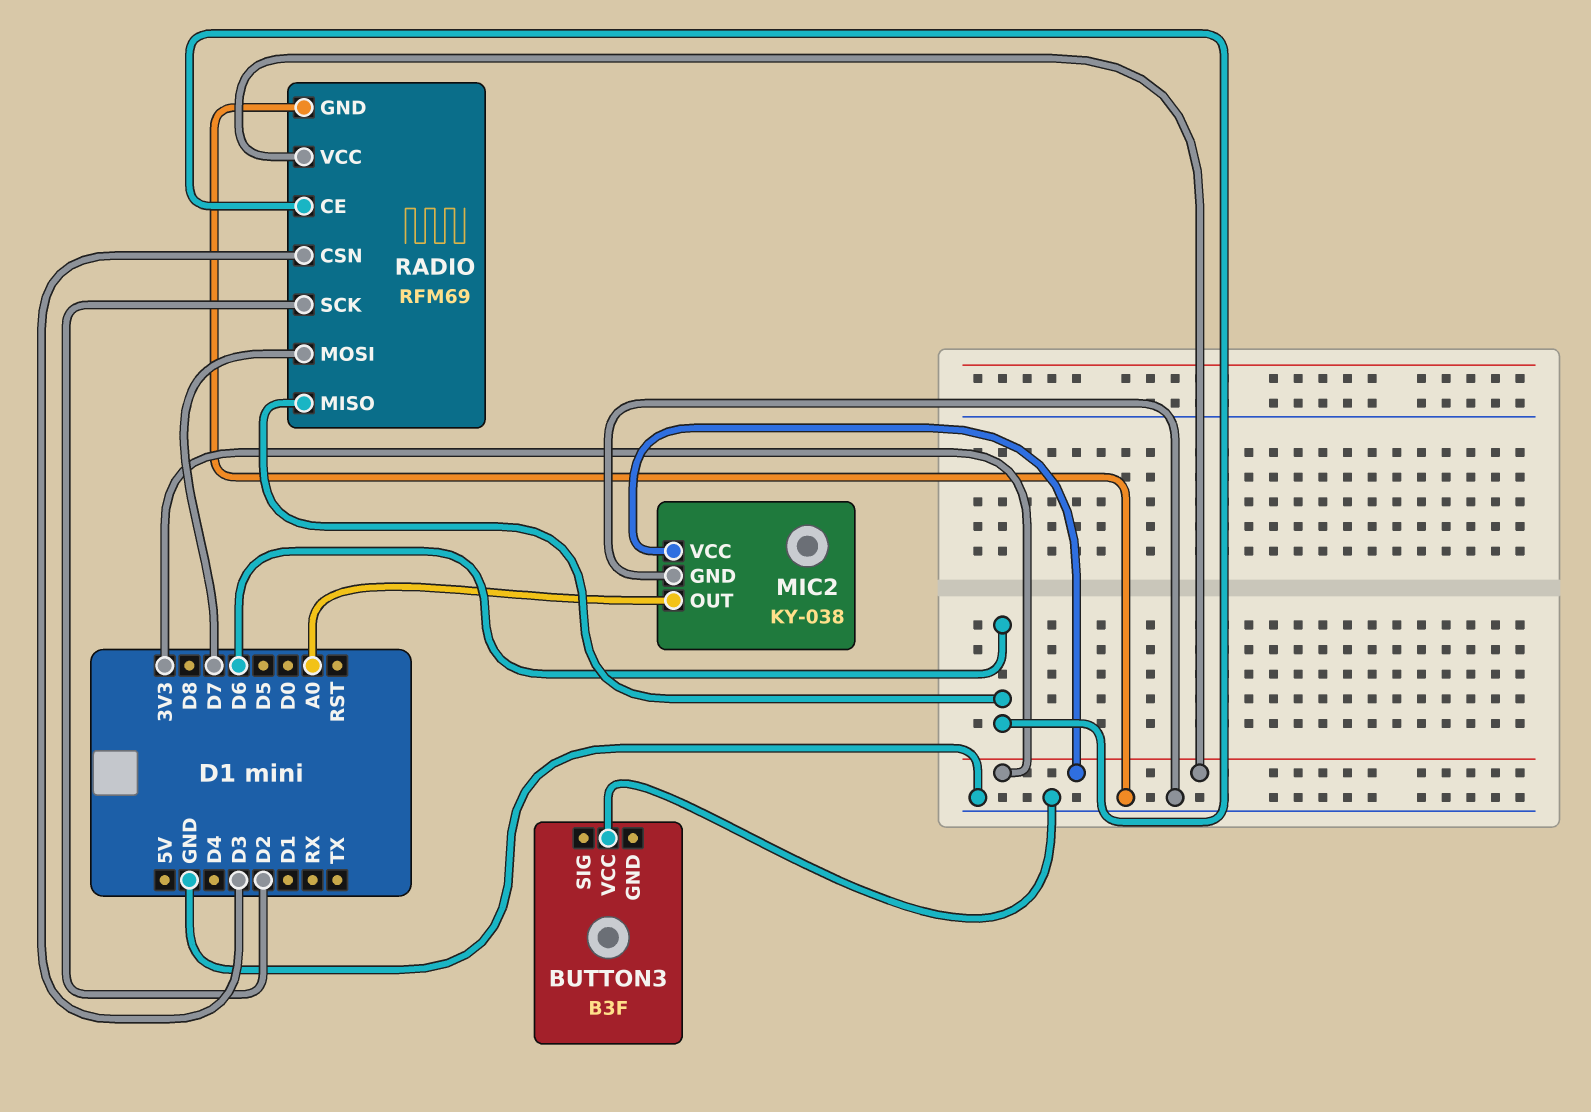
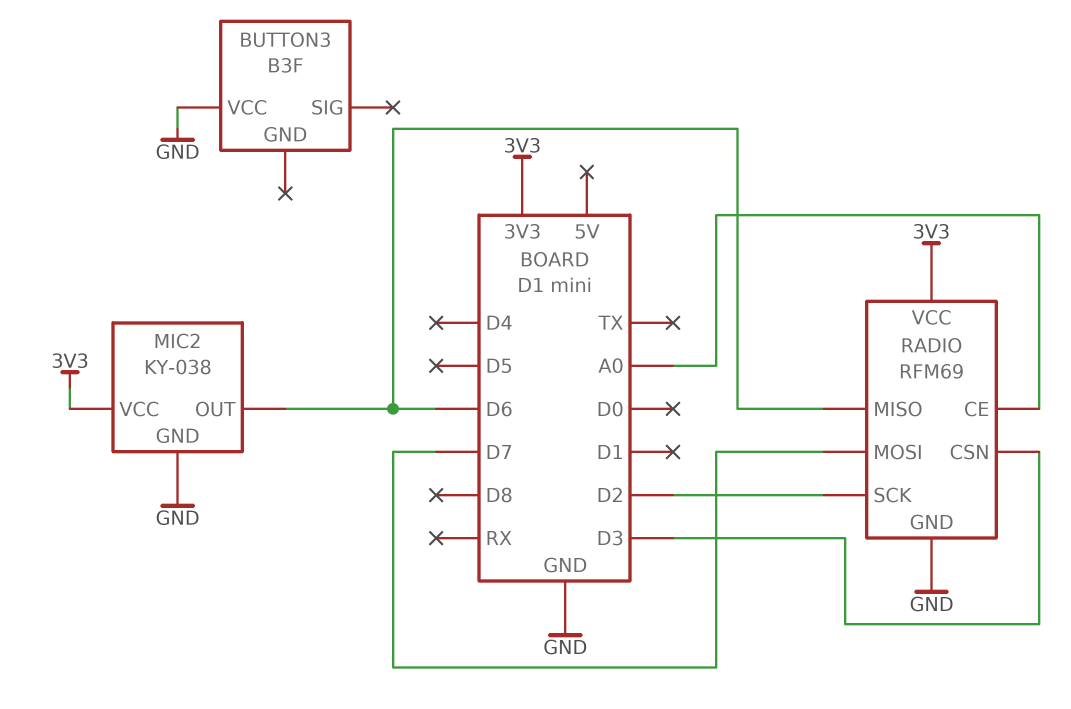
MIC2 pin OUT: A0 -> D6
RADIO pin CE: D6 -> A0

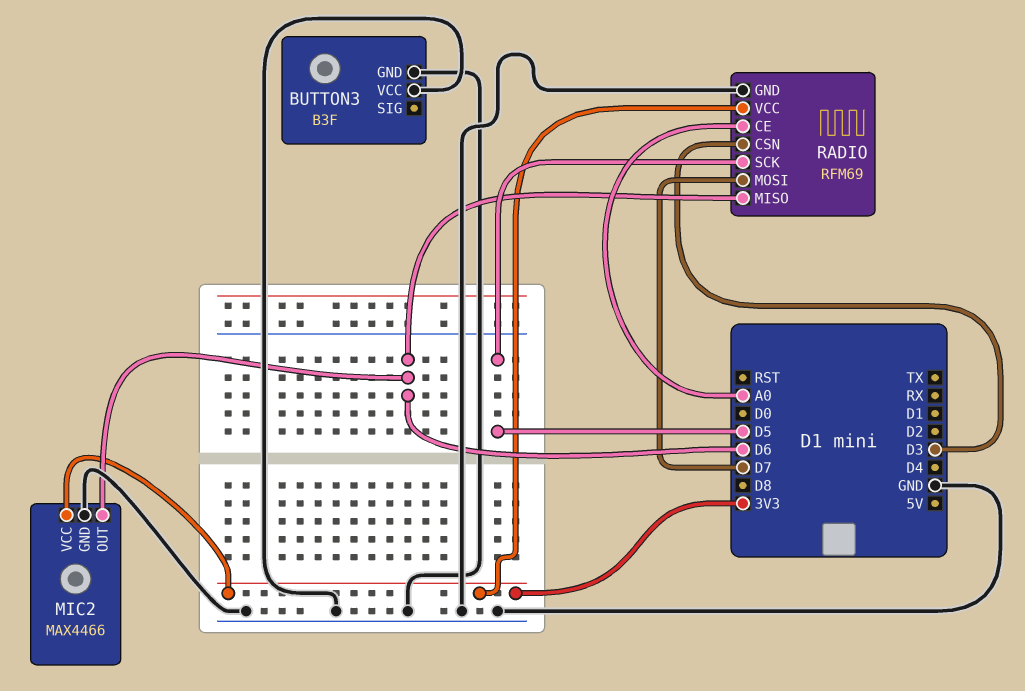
BUTTON3 pin GND: none -> GND
MIC2: KY-038 -> MAX4466
RADIO pin SCK: D2 -> D5

